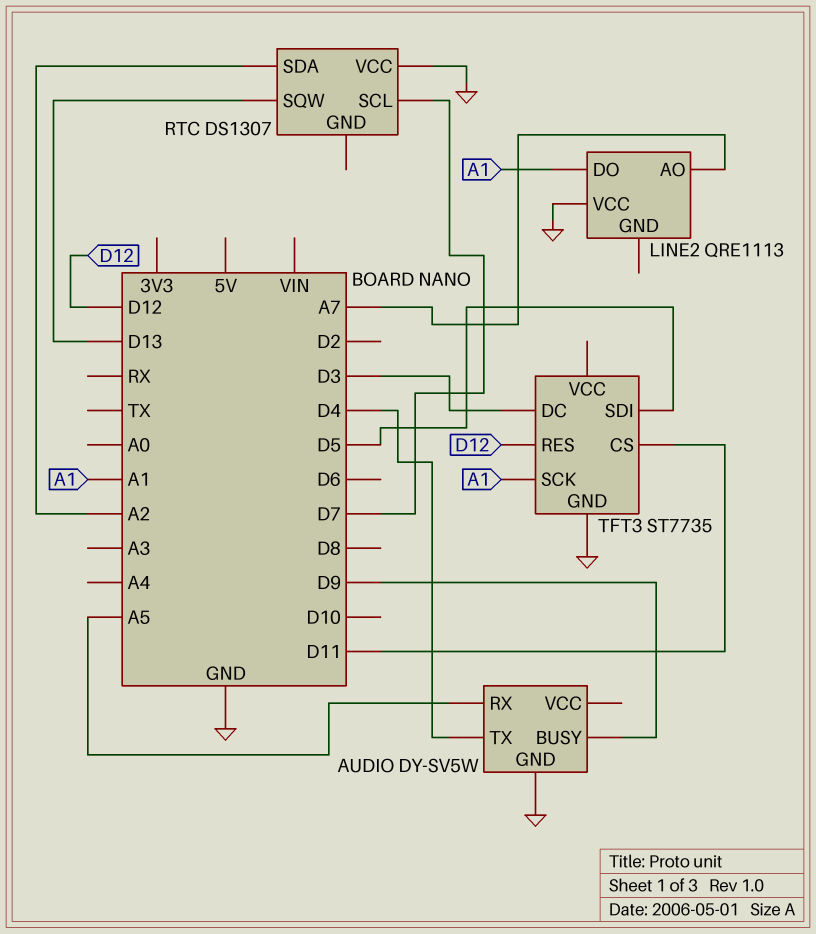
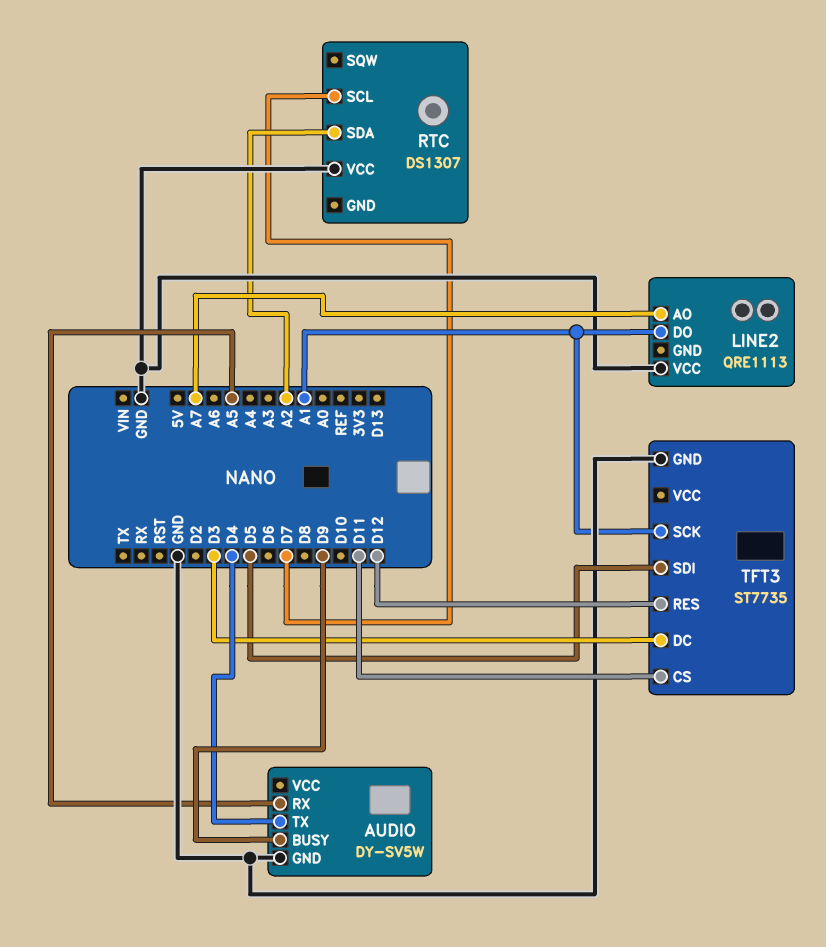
RTC pin SQW: D13 -> none

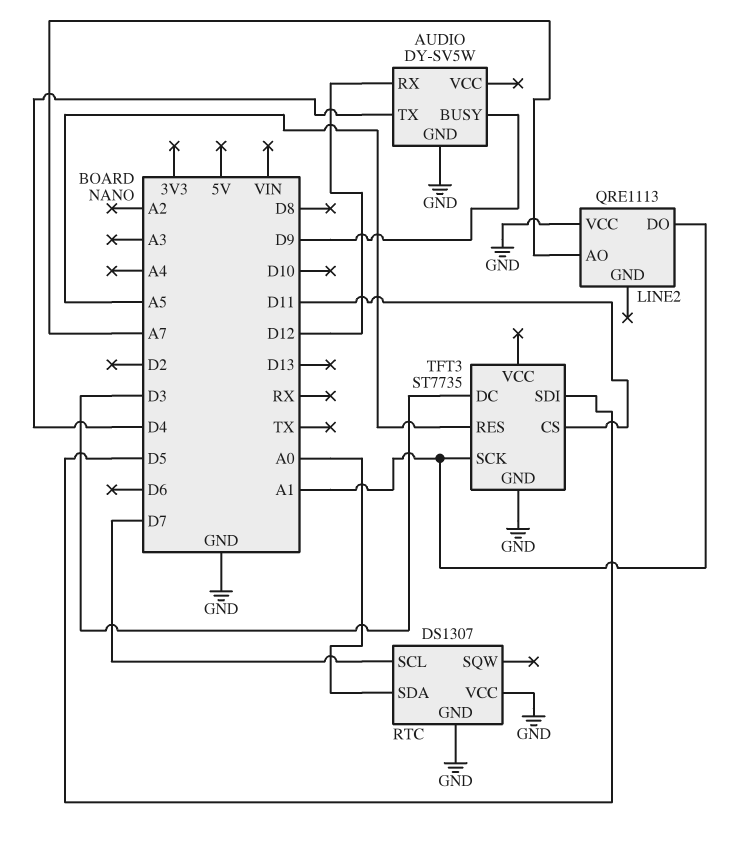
AUDIO pin RX: A5 -> D12
RTC pin GND: none -> GND
RTC pin SDA: A2 -> A0
TFT3 pin RES: D12 -> A5

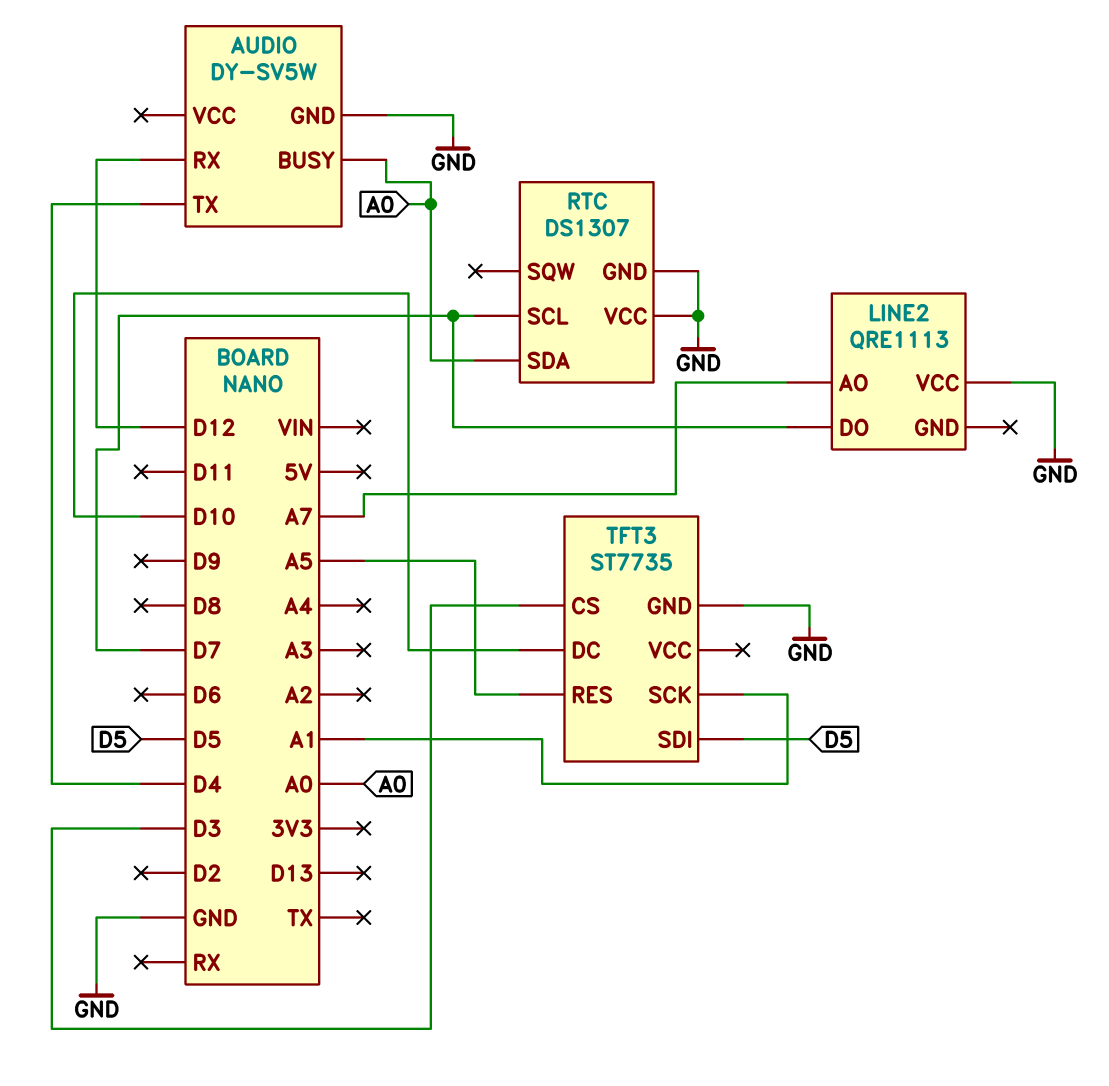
AUDIO pin BUSY: D9 -> A0
LINE2 pin DO: A1 -> D7
TFT3 pin CS: D11 -> D3
TFT3 pin DC: D3 -> D10

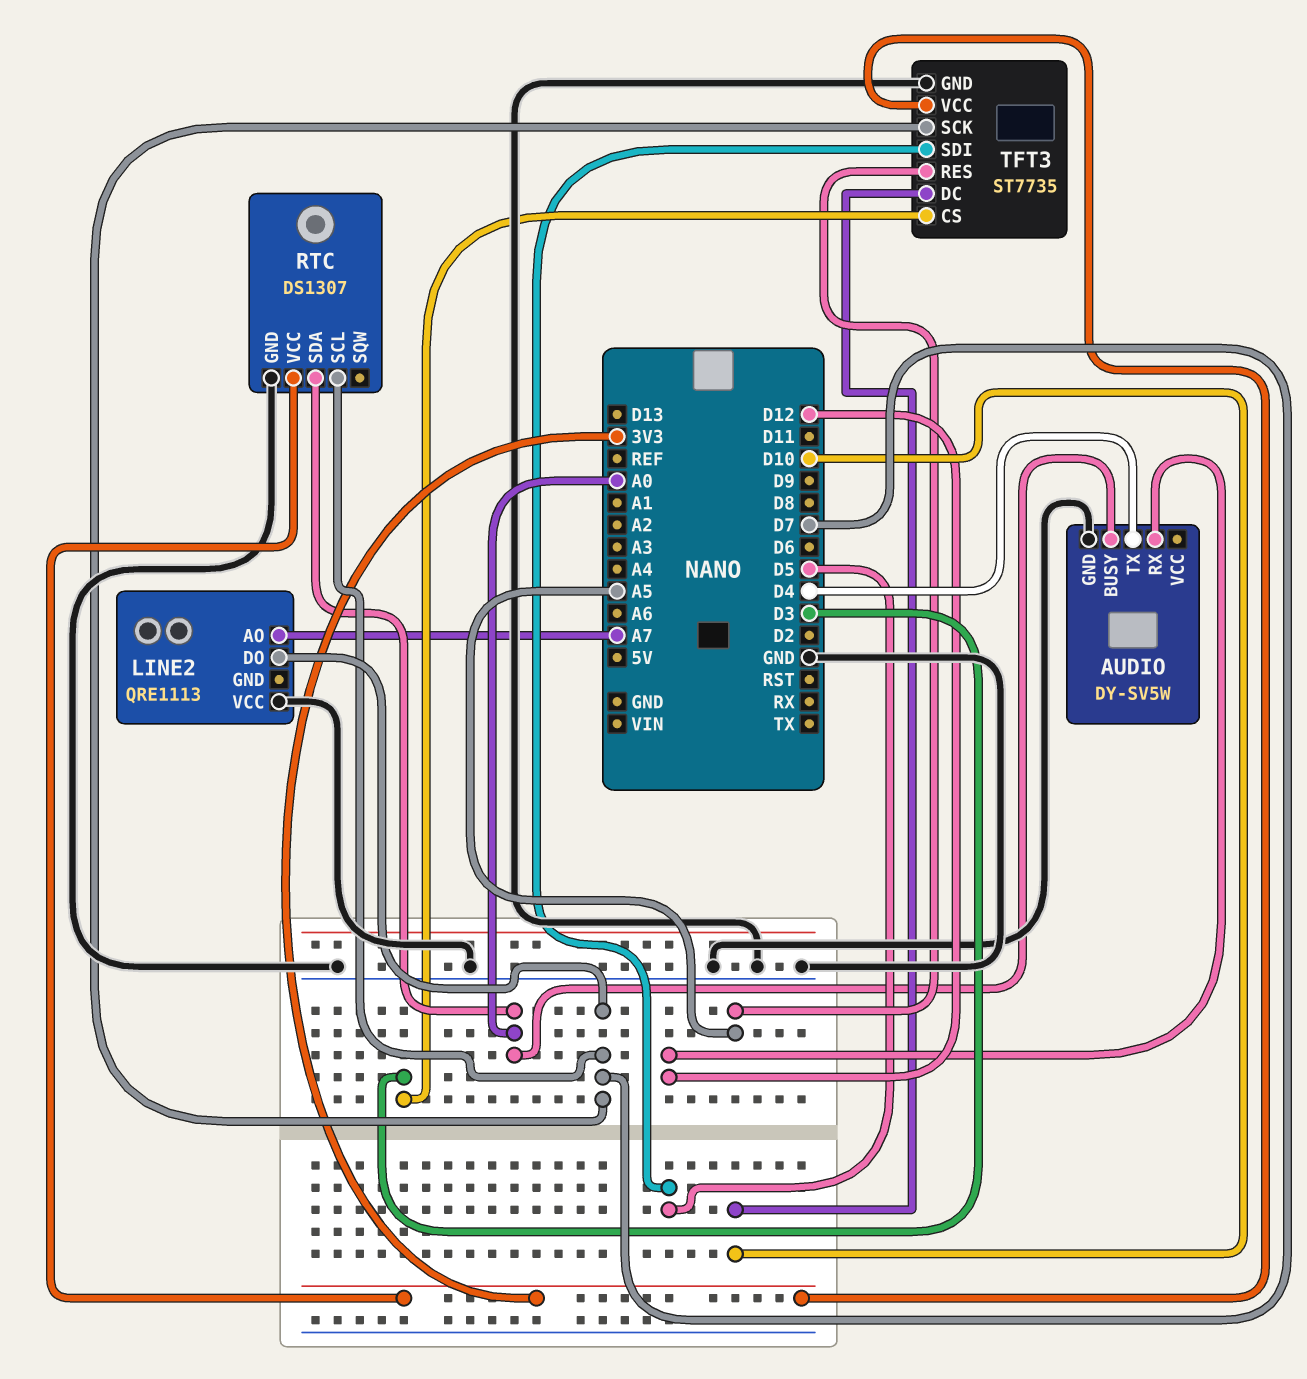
RTC pin VCC: GND -> 3V3
TFT3 pin SCK: A1 -> D7
TFT3 pin VCC: none -> 3V3

